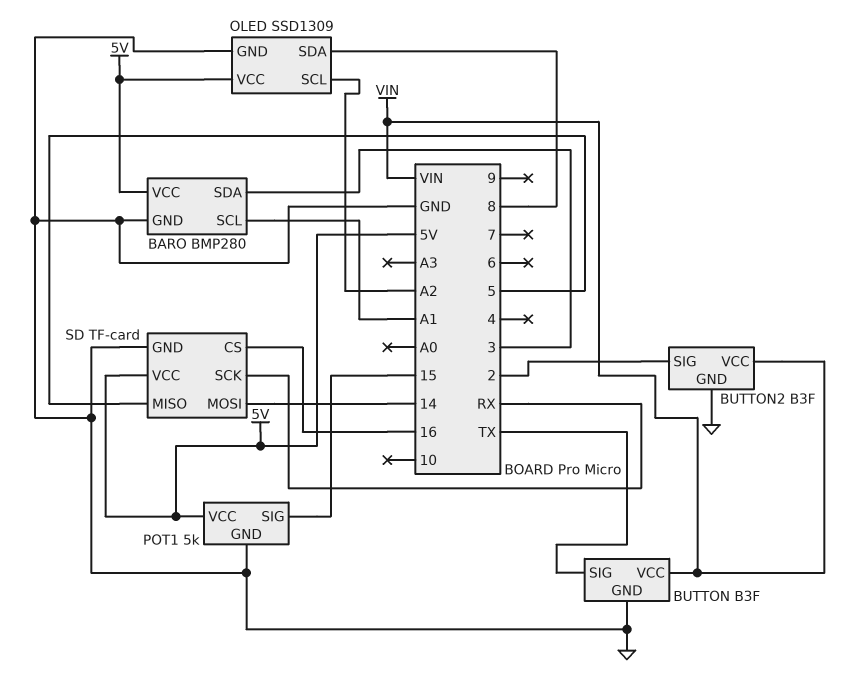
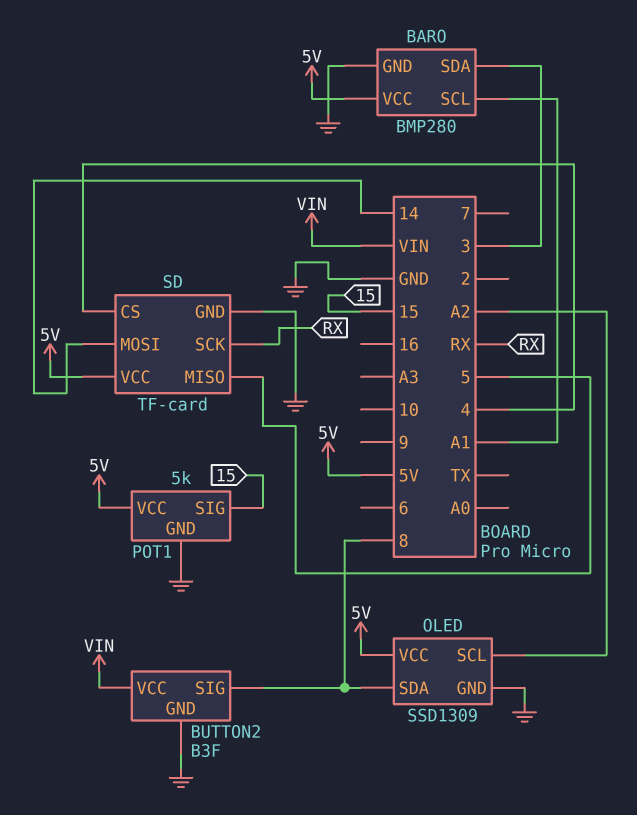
BUTTON: B3F -> none
BUTTON pin GND: GND -> none
BUTTON pin SIG: TX -> none
BUTTON pin VCC: VIN -> none
BUTTON2 pin SIG: 2 -> 8
SD pin CS: 16 -> 4

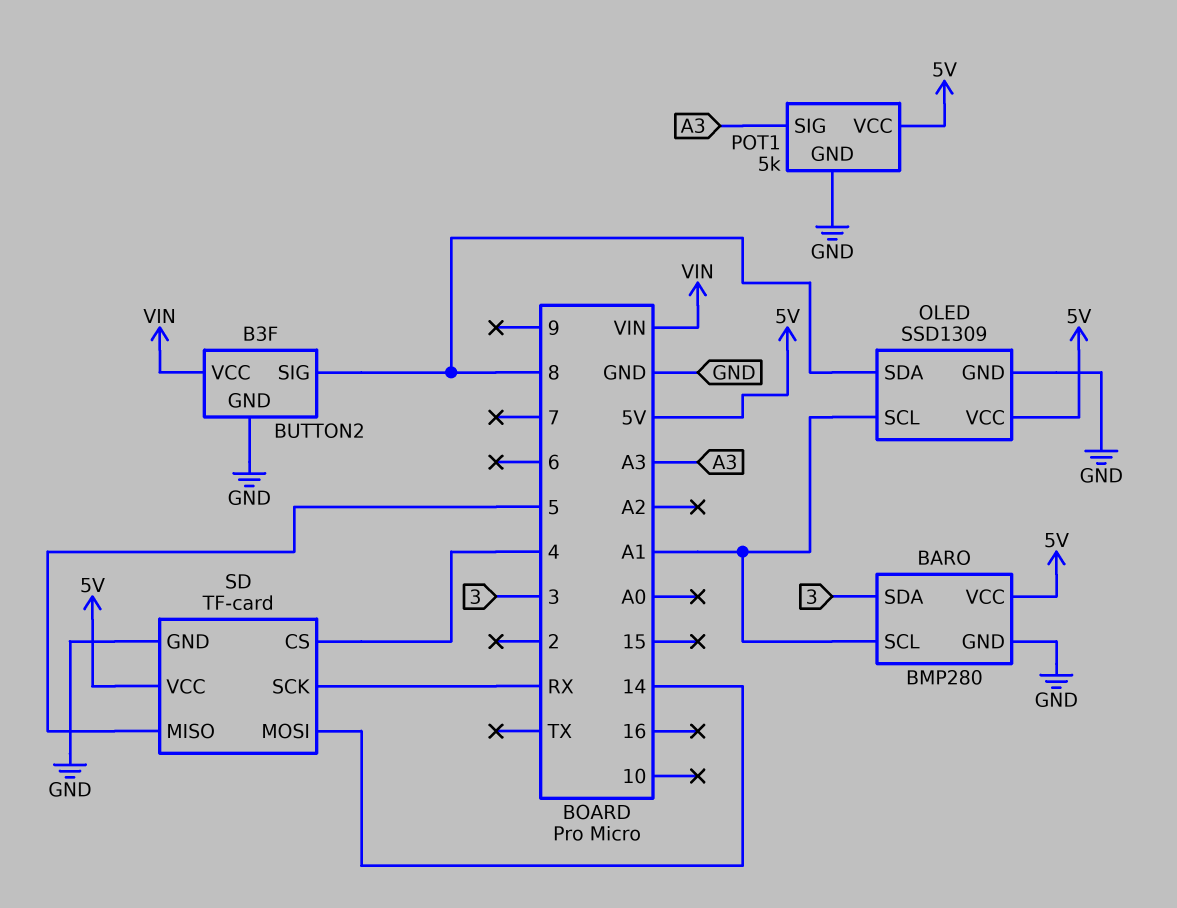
OLED pin SCL: A2 -> A1
POT1 pin SIG: 15 -> A3

